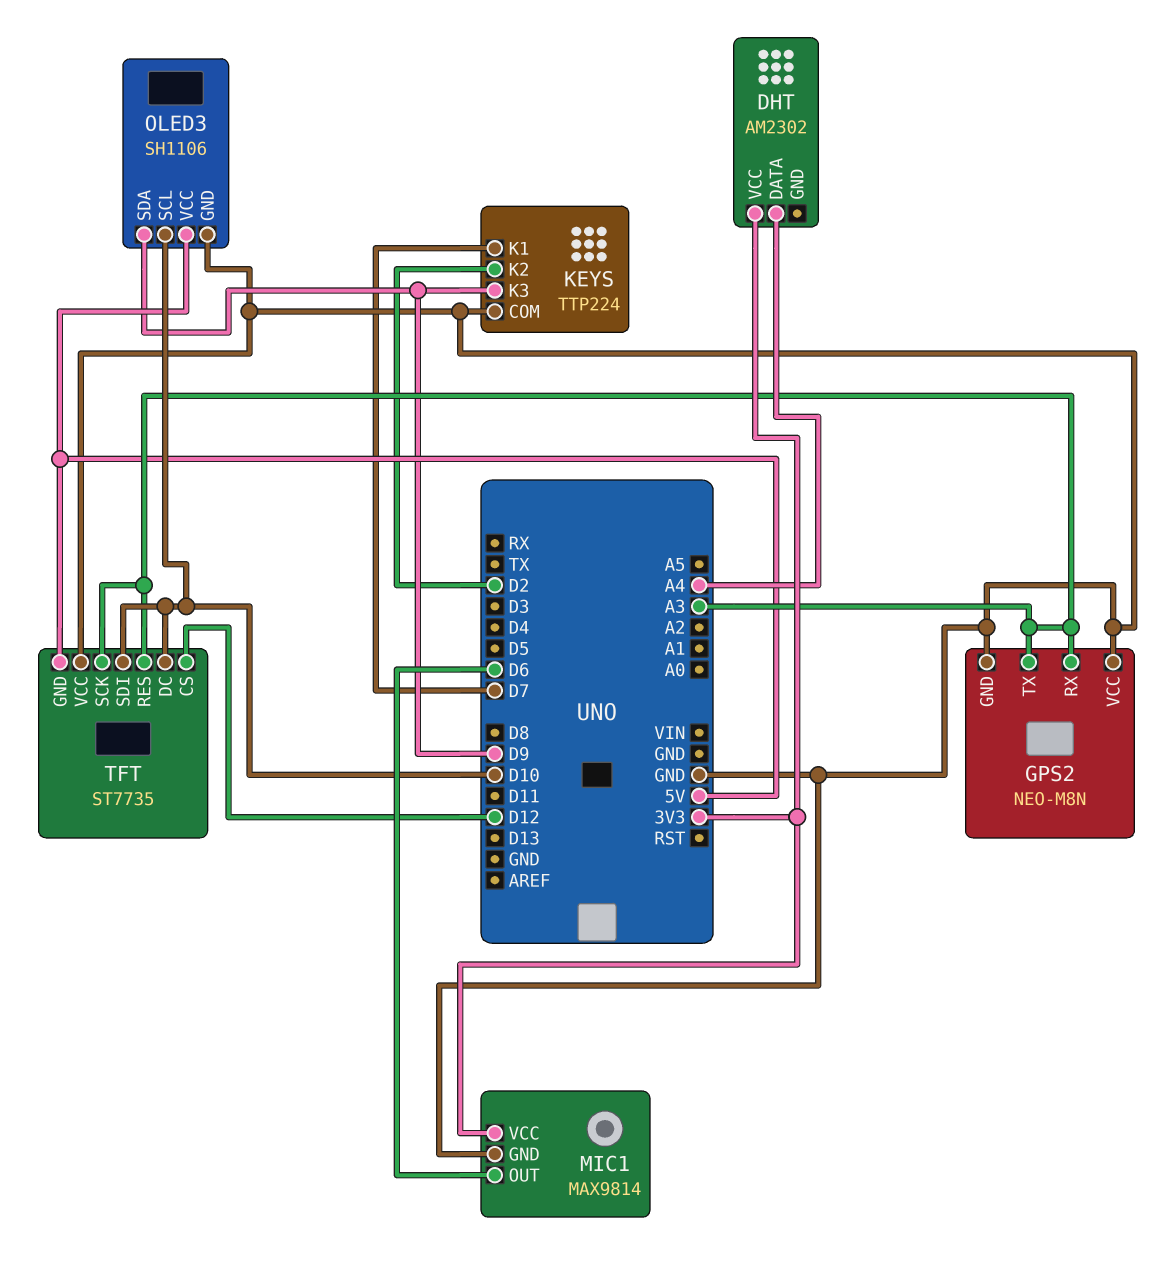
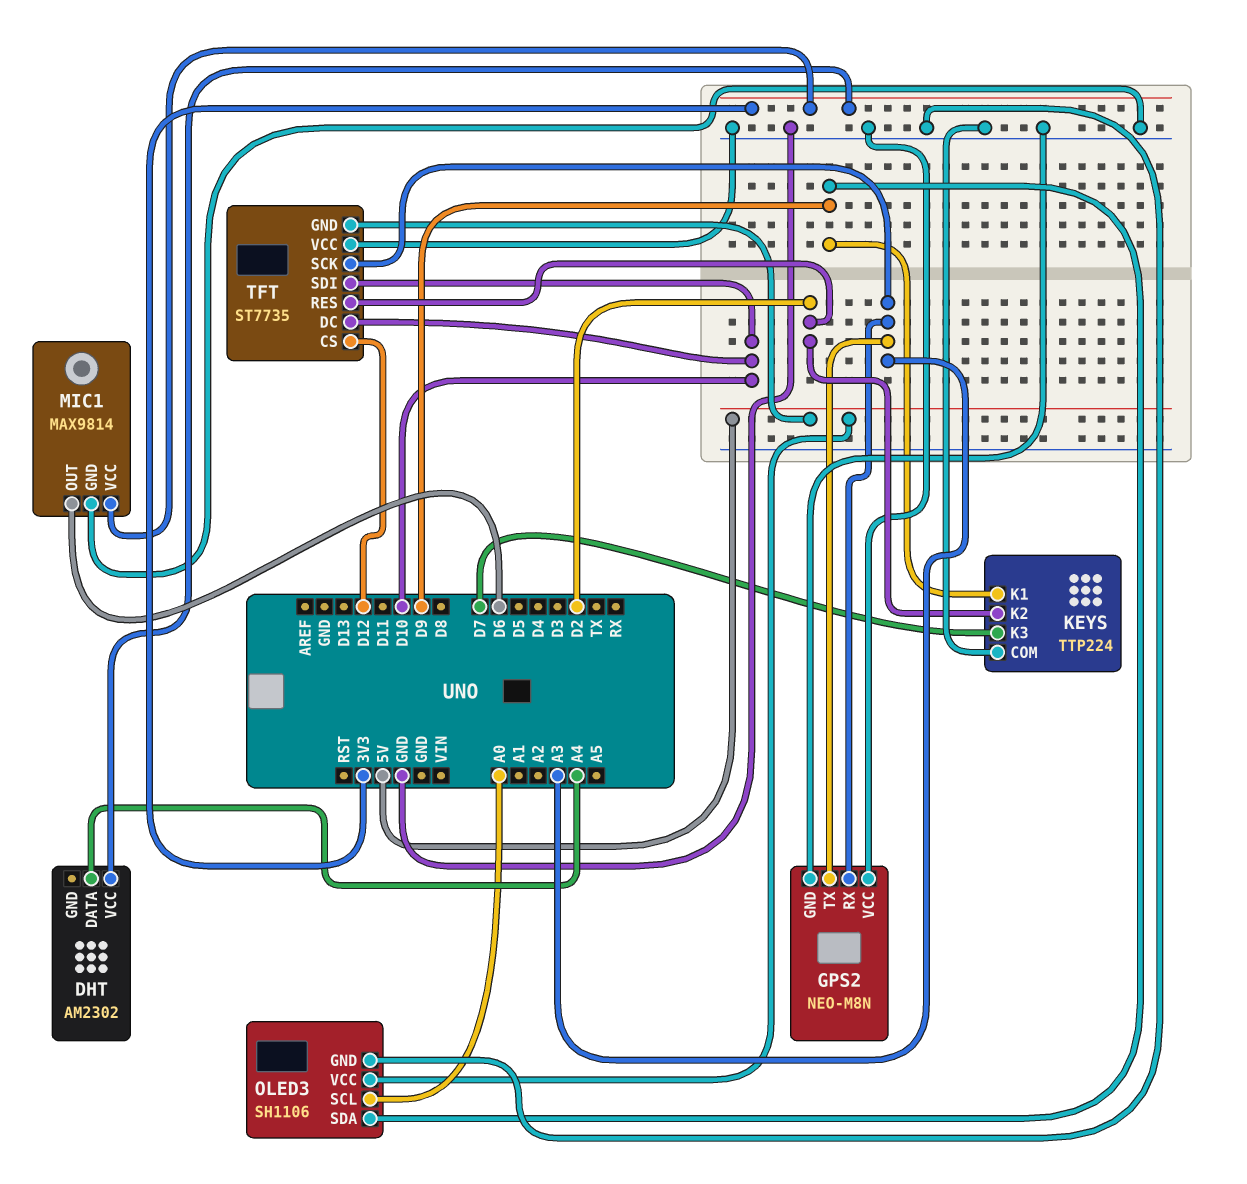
KEYS pin K1: D7 -> D9
KEYS pin K3: D9 -> D7
OLED3 pin SCL: D10 -> A0
TFT pin RES: A3 -> D2

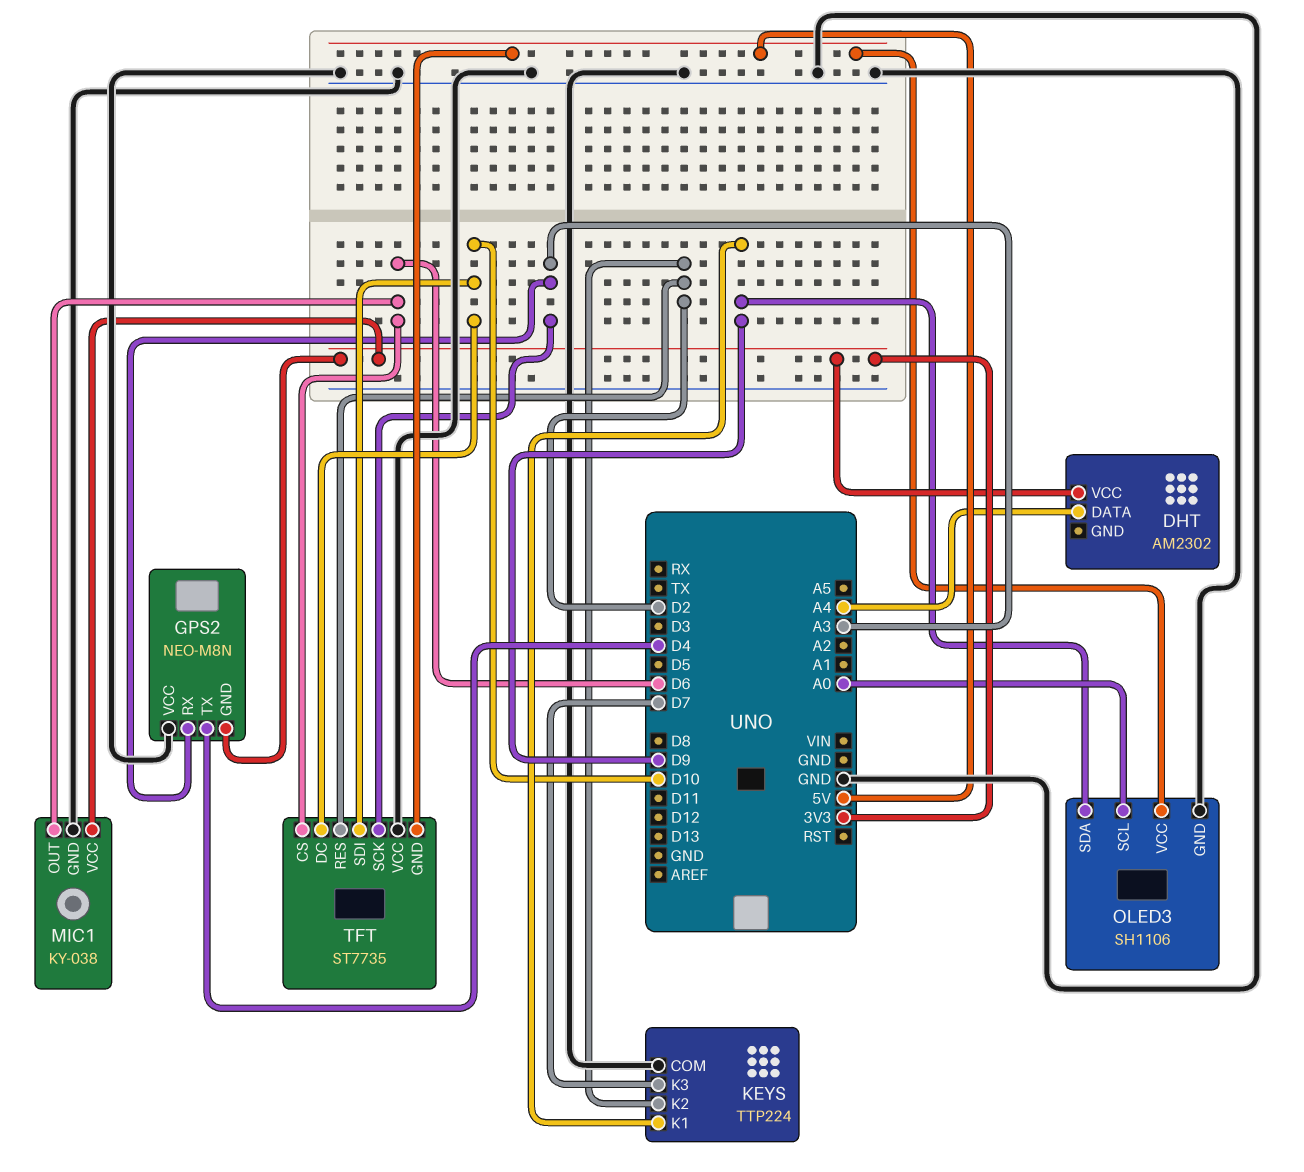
GPS2 pin GND: GND -> 3V3
GPS2 pin TX: A3 -> D4
MIC1: MAX9814 -> KY-038
TFT pin CS: D12 -> D6

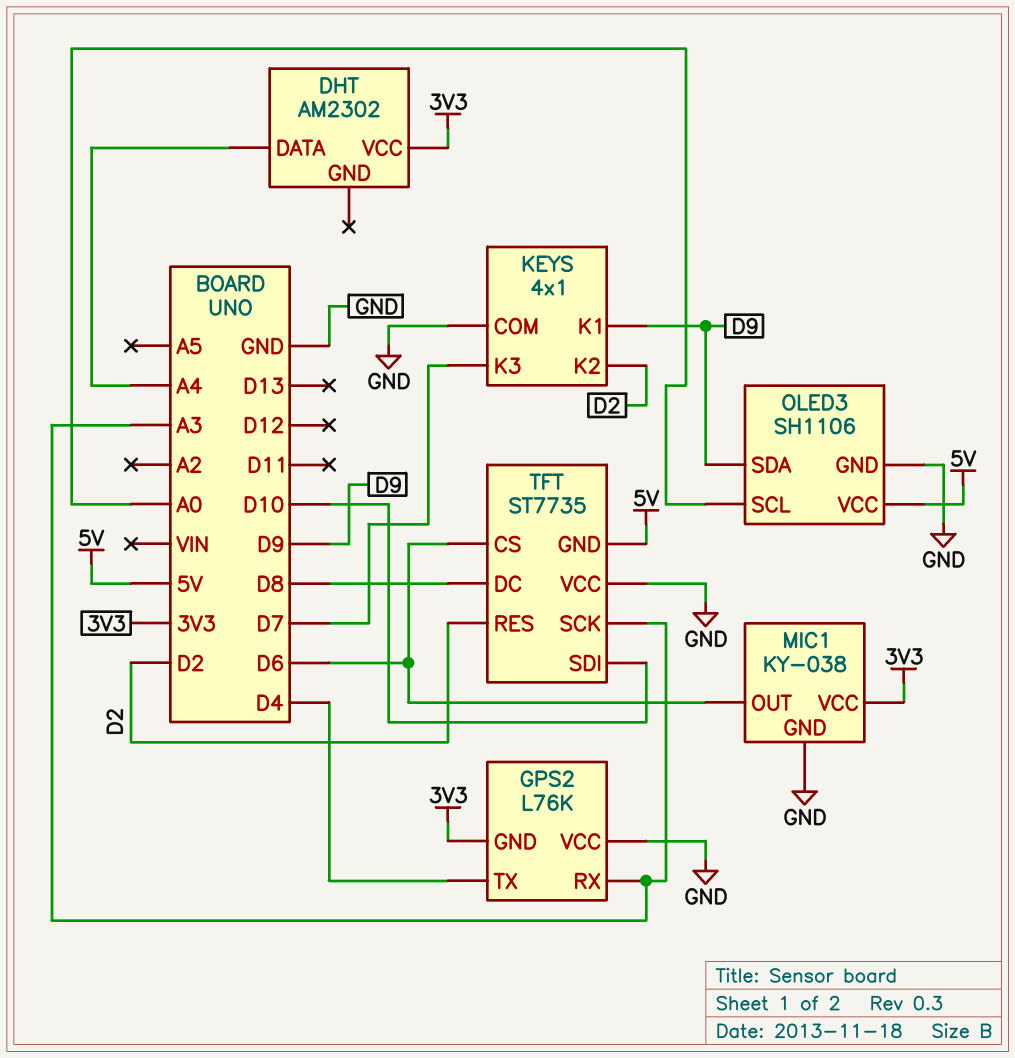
GPS2: NEO-M8N -> L76K
KEYS: TTP224 -> 4x1
TFT pin DC: D10 -> D8

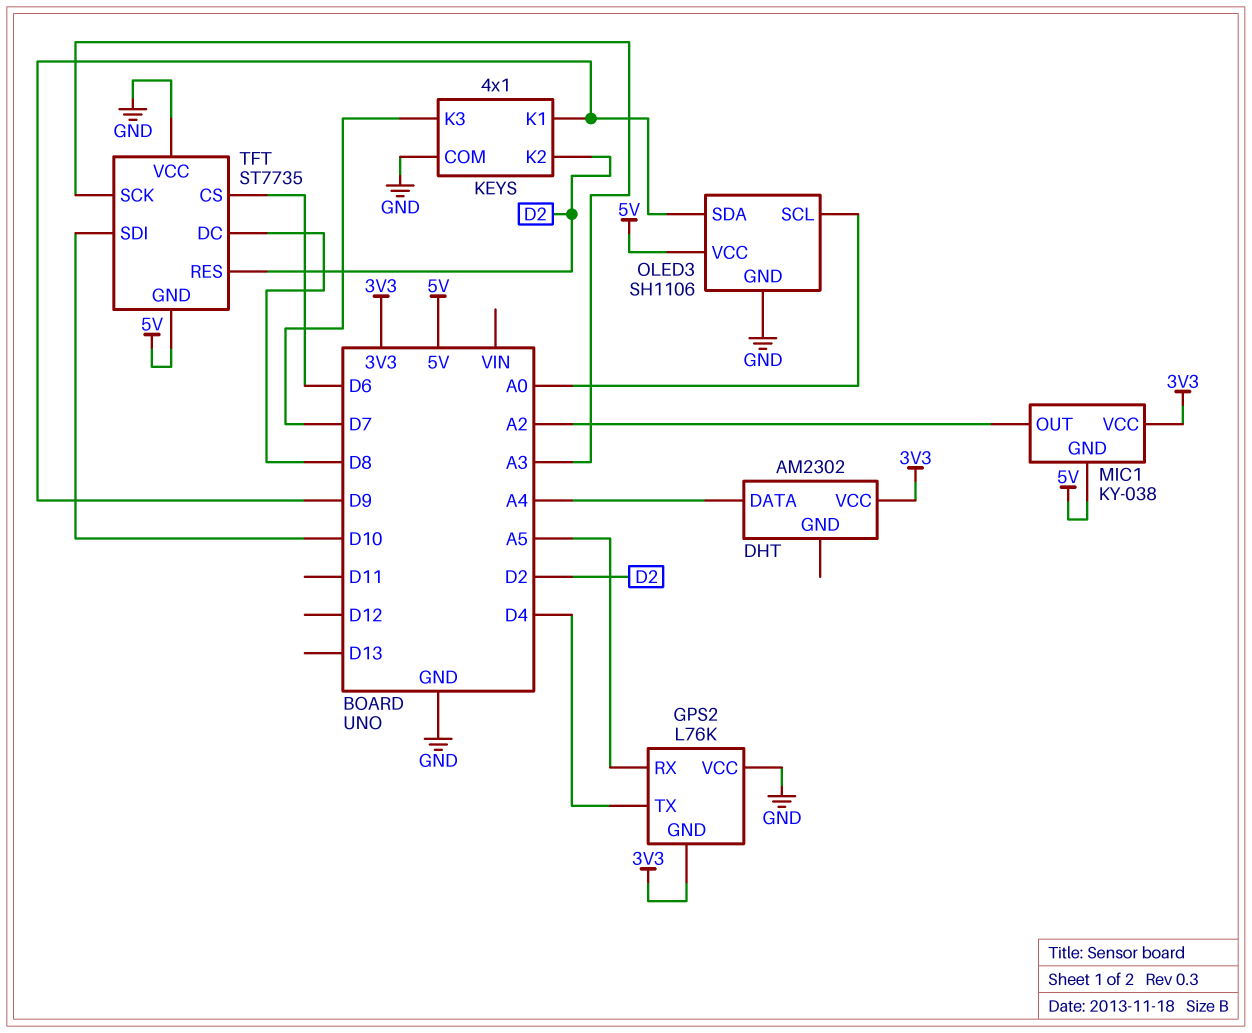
GPS2 pin RX: A3 -> A5
MIC1 pin GND: GND -> 5V
MIC1 pin OUT: D6 -> A2

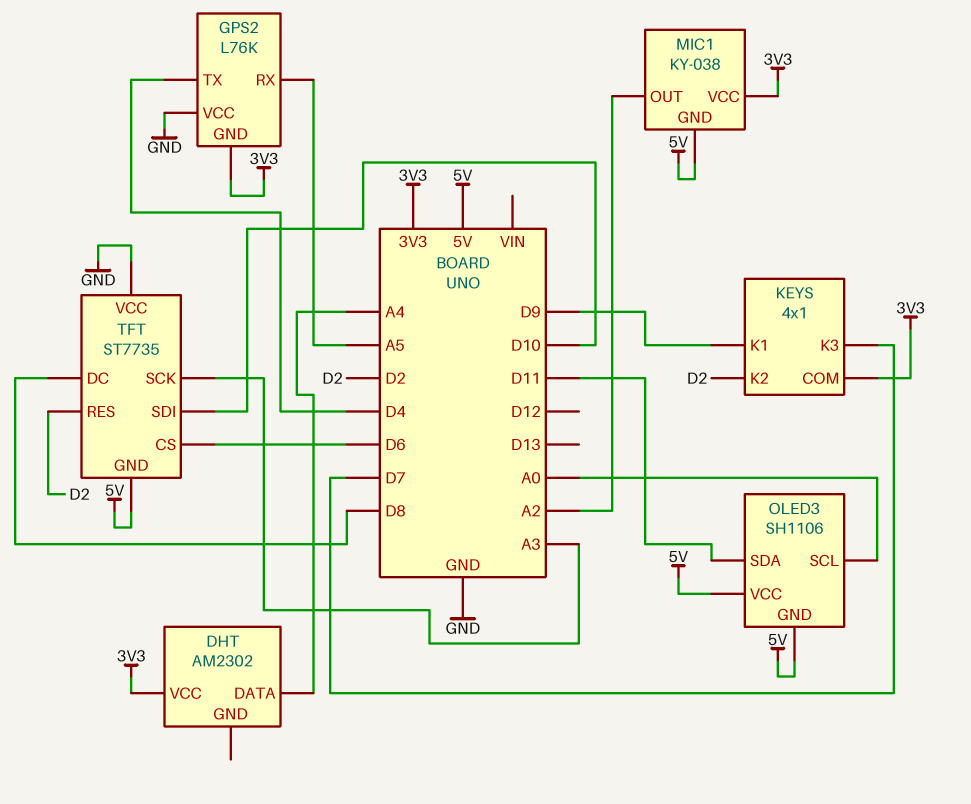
KEYS pin COM: GND -> 3V3
OLED3 pin GND: GND -> 5V
OLED3 pin SDA: D9 -> D11

